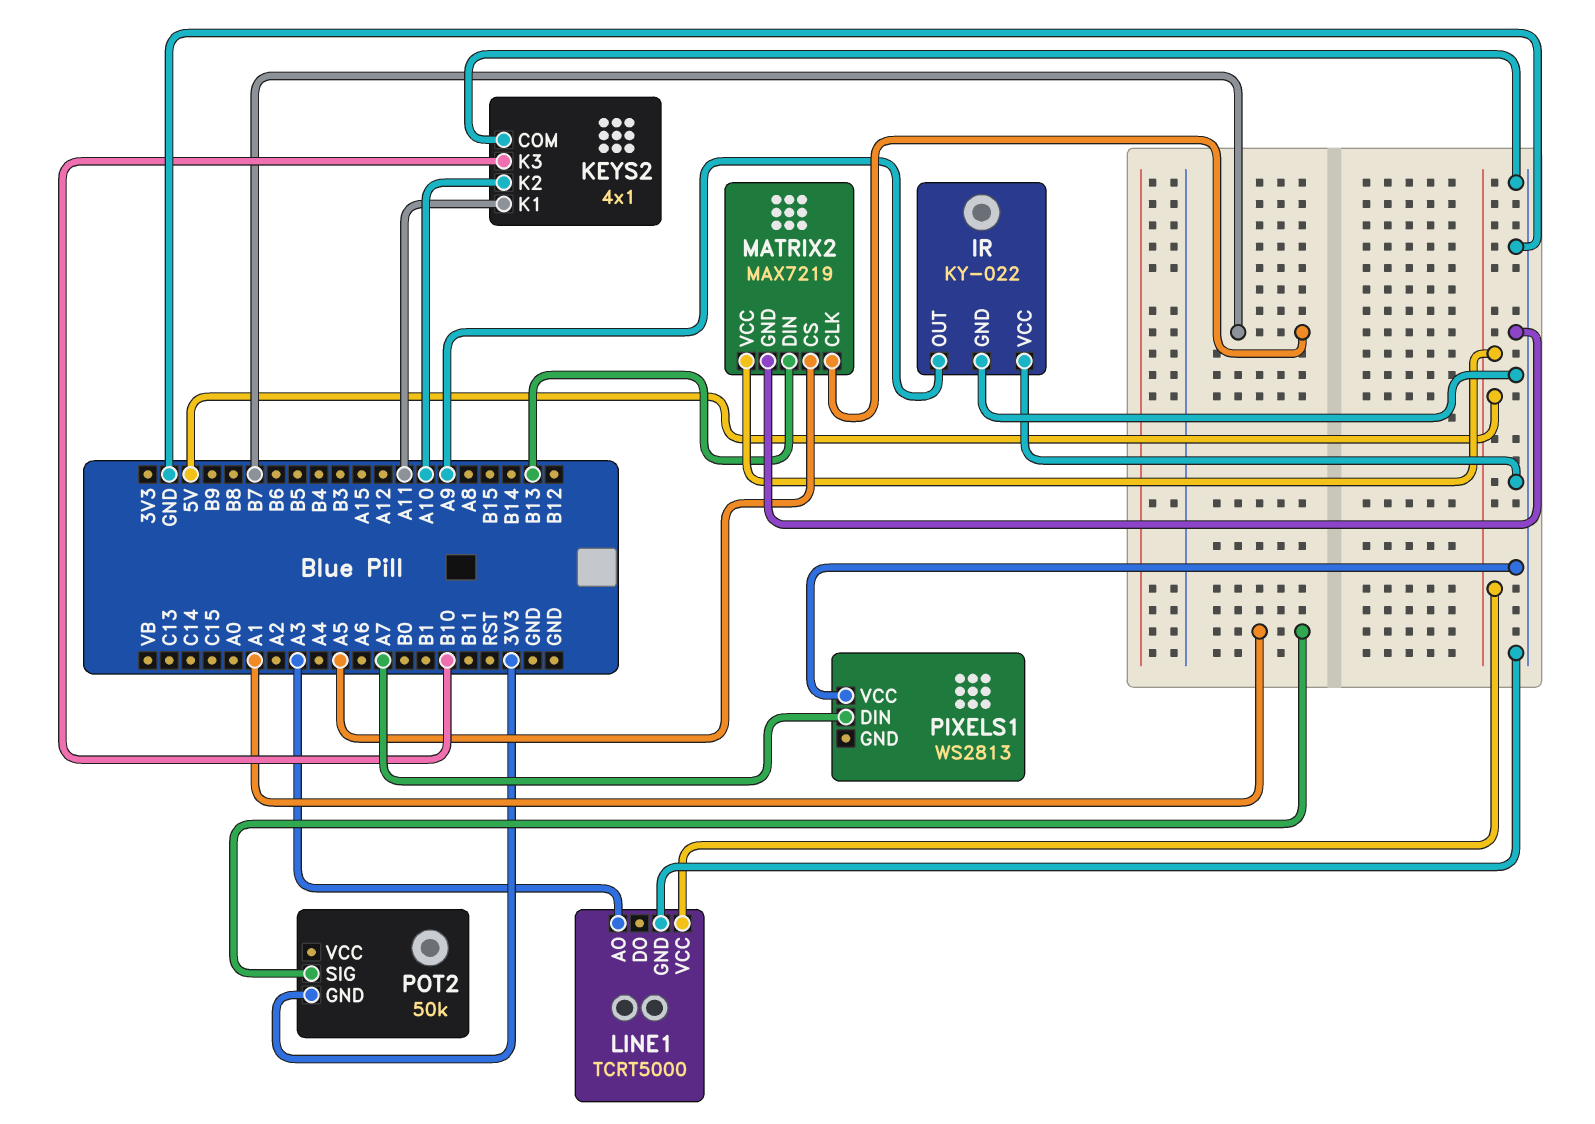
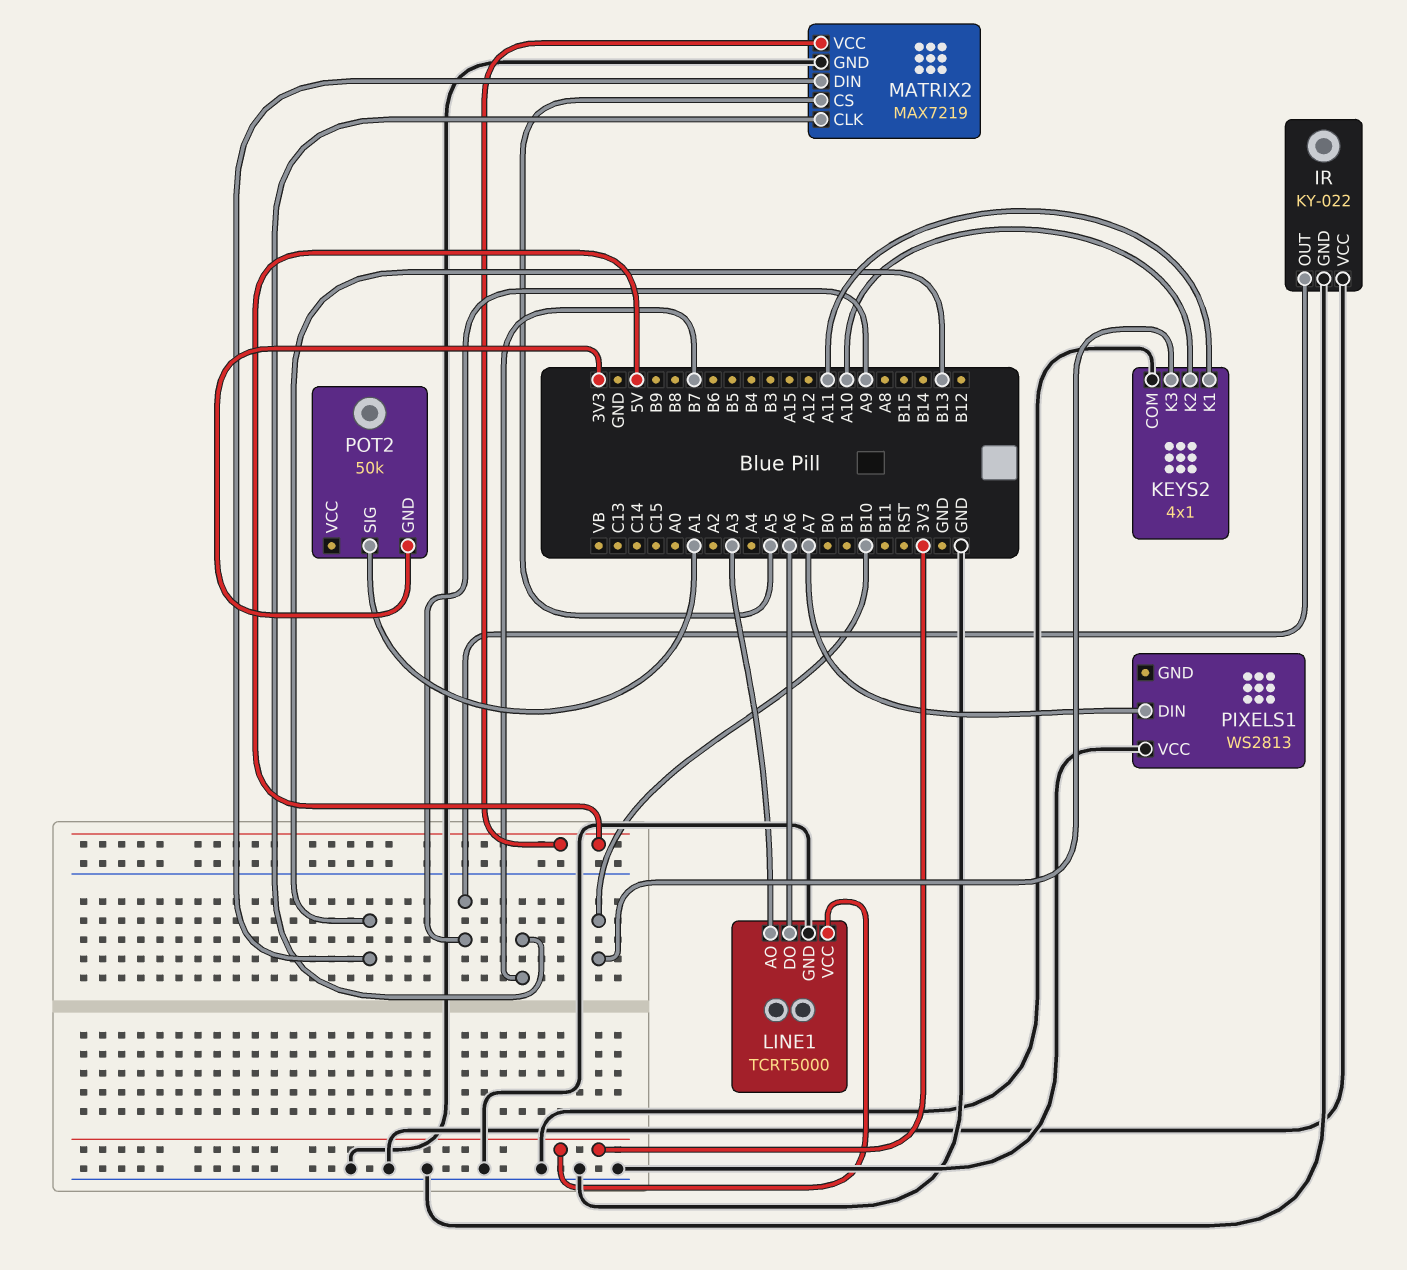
LINE1 pin DO: none -> A6
LINE1 pin VCC: 5V -> 3V3

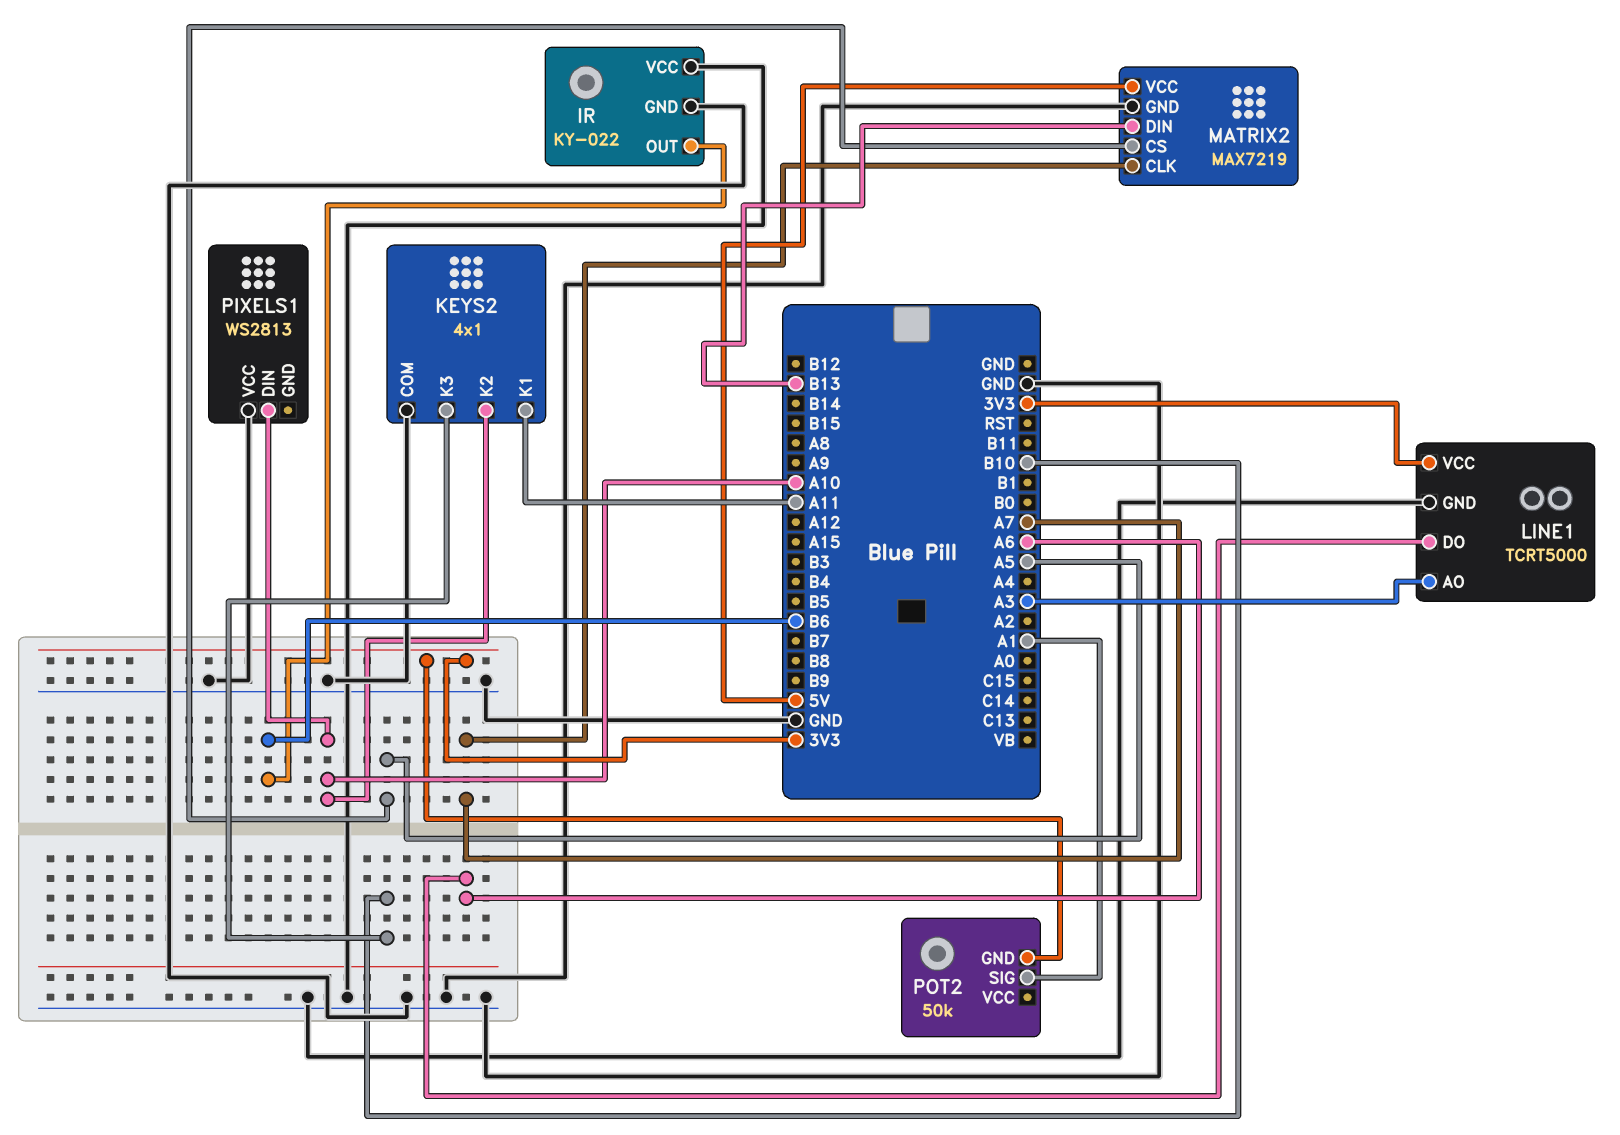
IR pin OUT: A9 -> B6
MATRIX2 pin CLK: B7 -> A7
PIXELS1 pin DIN: A7 -> A10

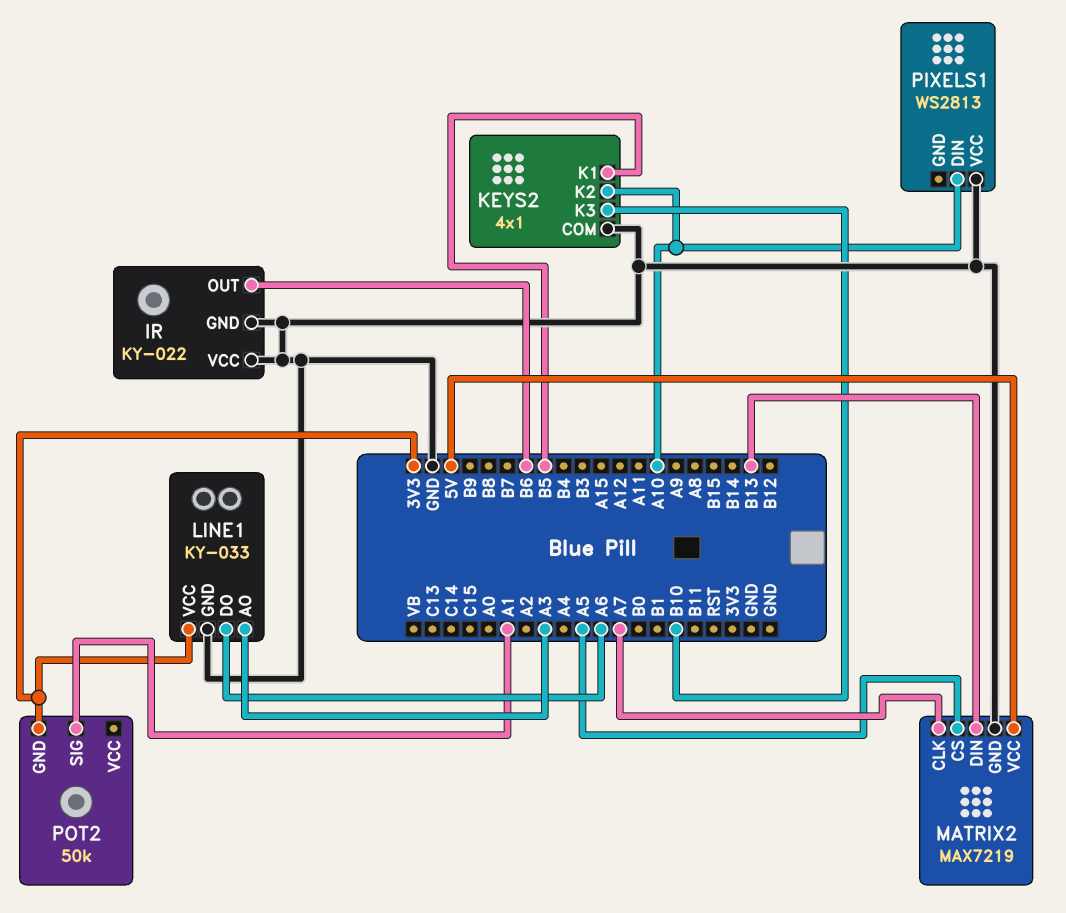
KEYS2 pin K1: A11 -> B5
LINE1: TCRT5000 -> KY-033

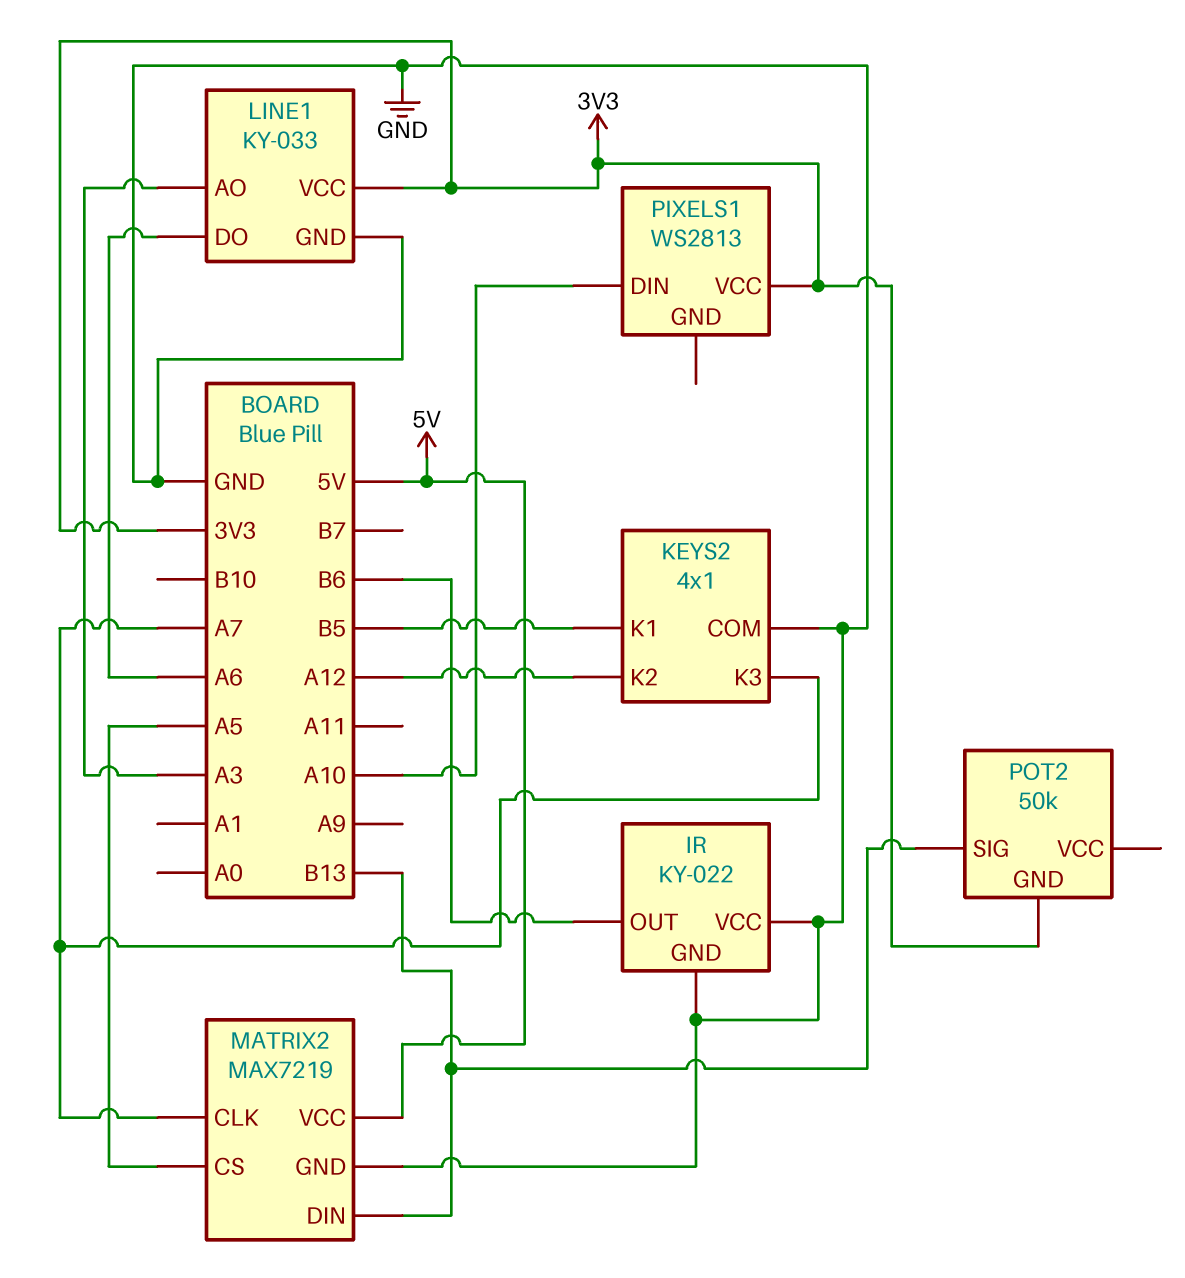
KEYS2 pin K2: A10 -> A12
KEYS2 pin K3: B10 -> A7
PIXELS1 pin VCC: GND -> 3V3
POT2 pin SIG: A1 -> B13

